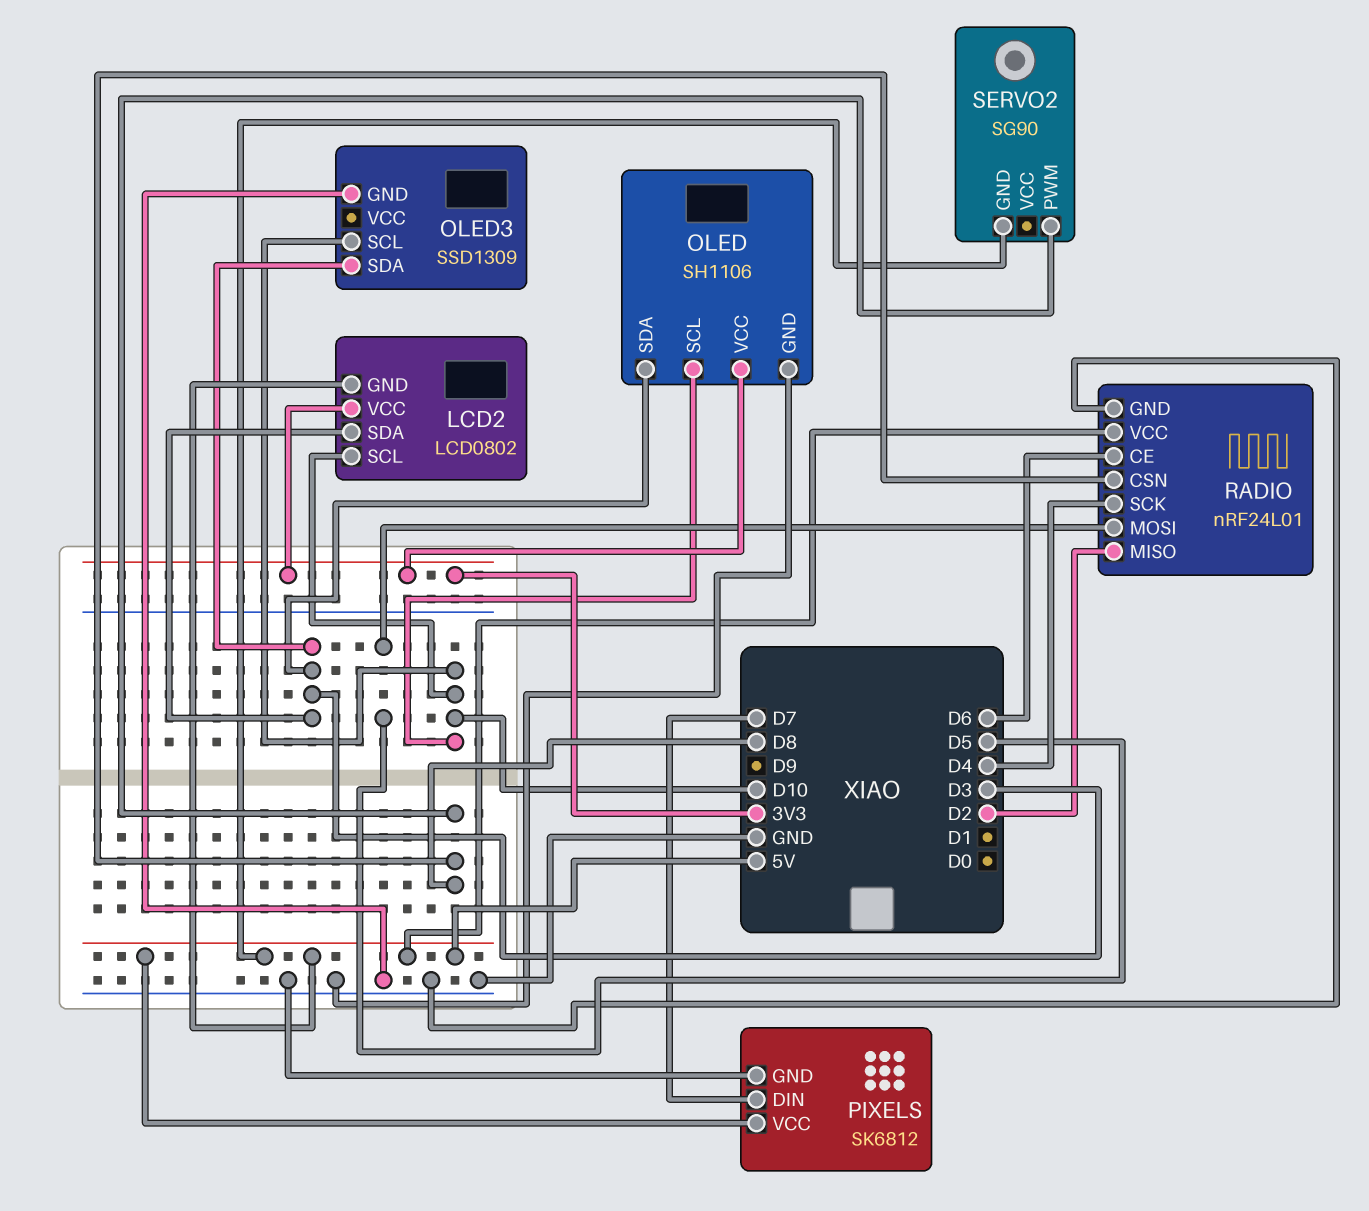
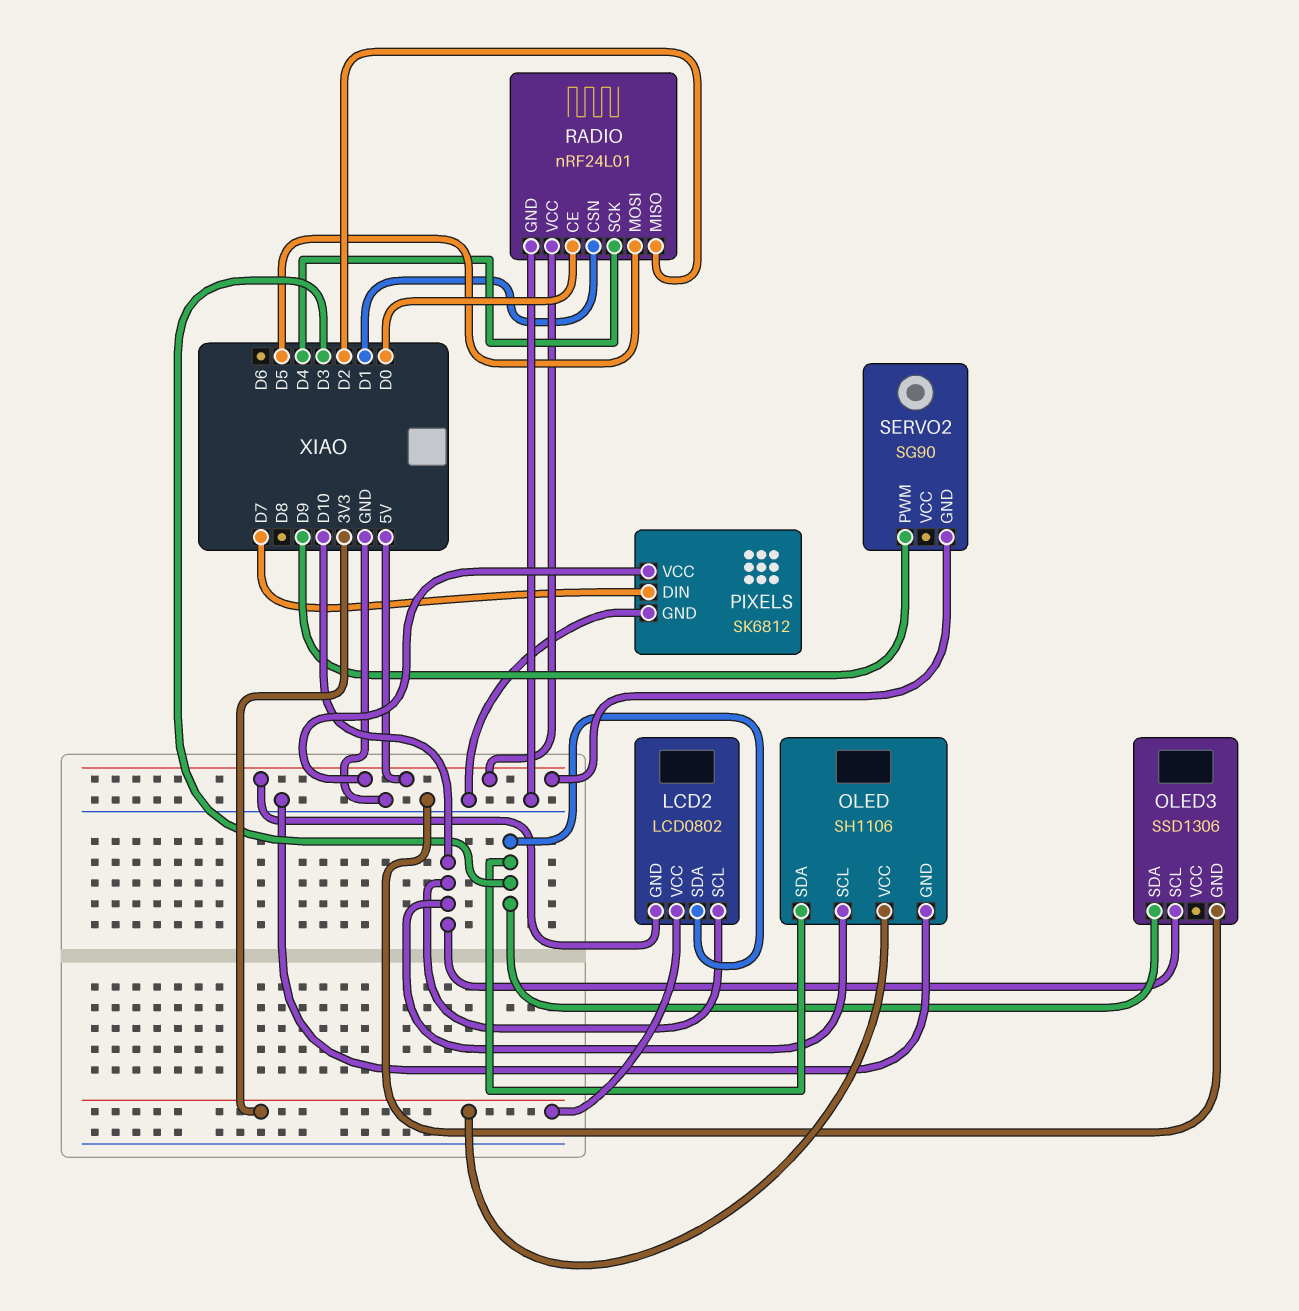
OLED3: SSD1309 -> SSD1306
RADIO pin CE: D6 -> D0
RADIO pin CSN: D8 -> D1
SERVO2 pin PWM: D8 -> D9

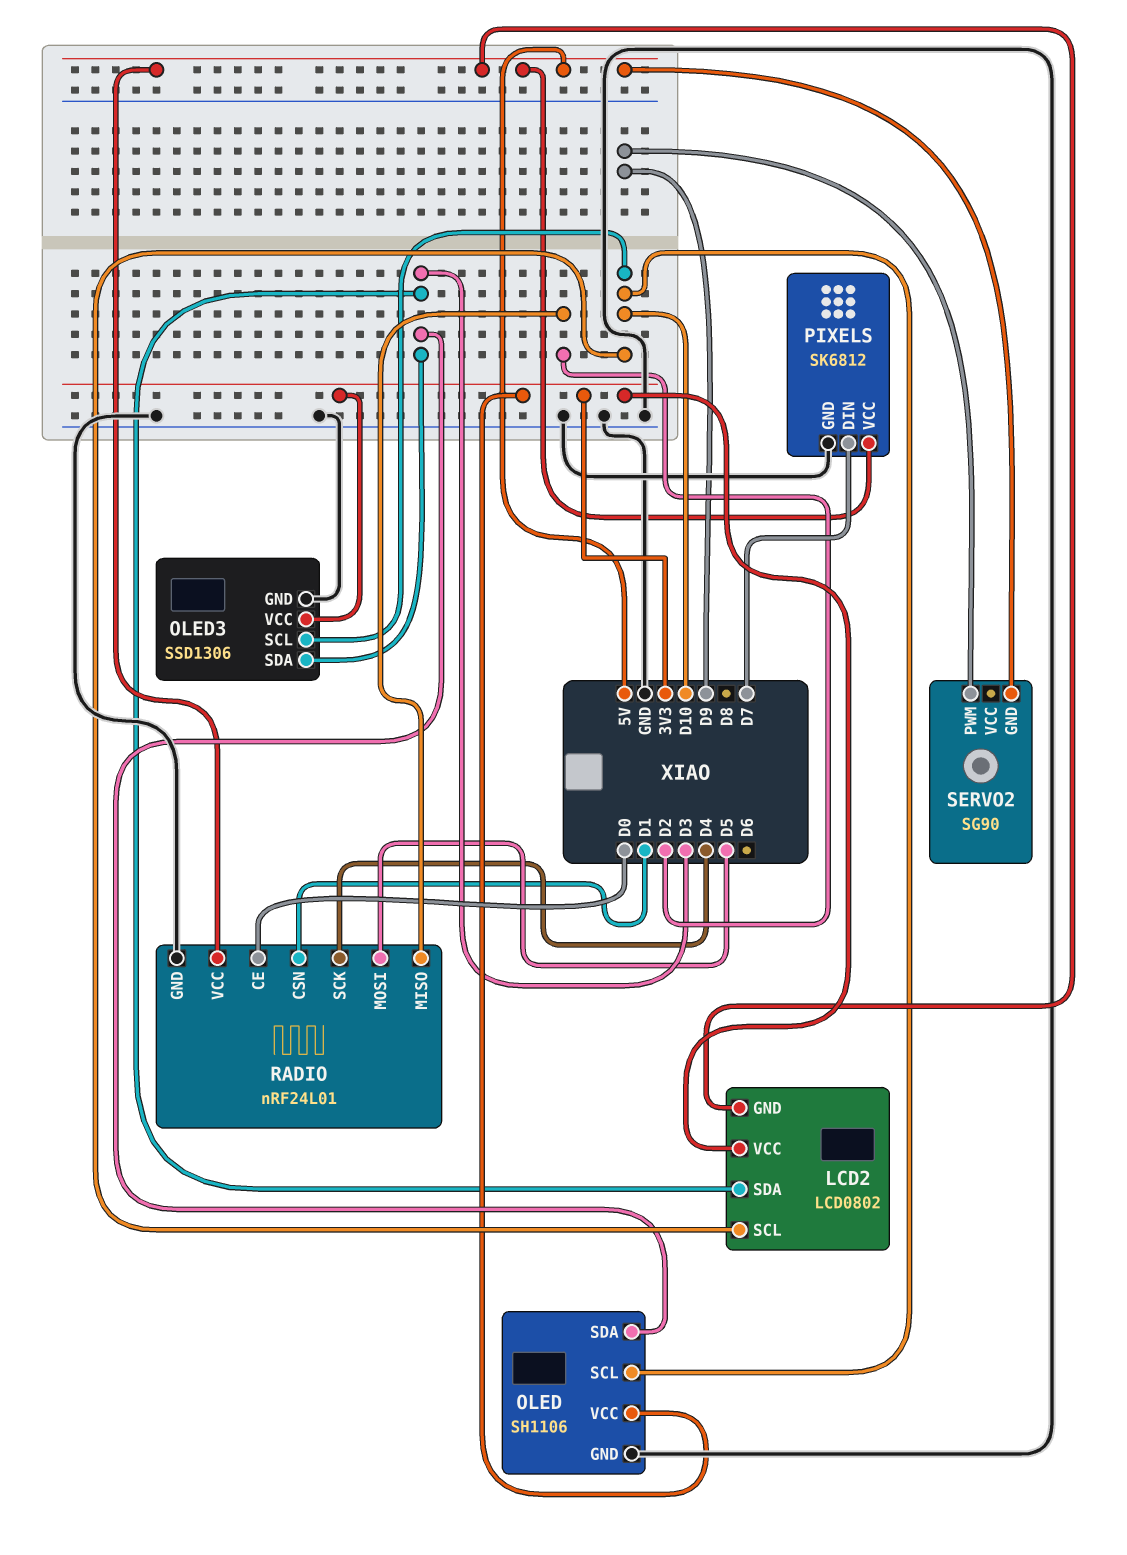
OLED3 pin VCC: none -> 3V3

